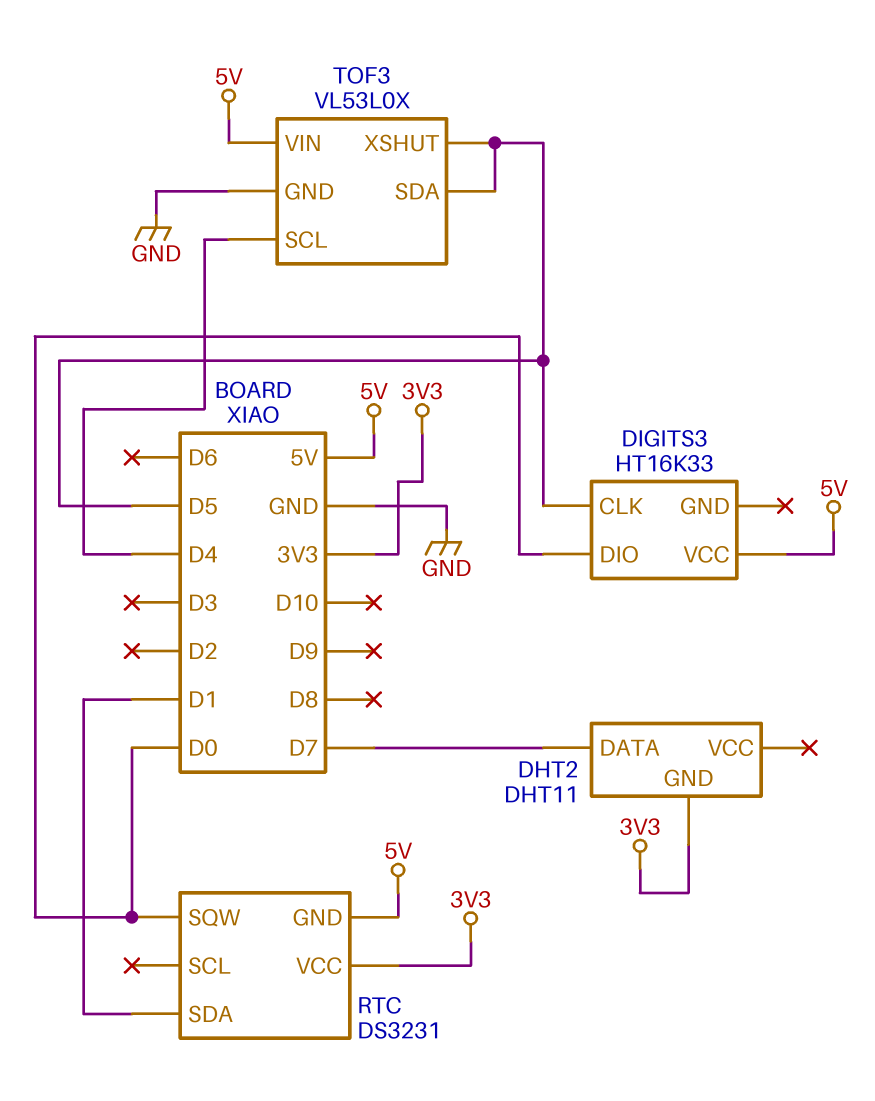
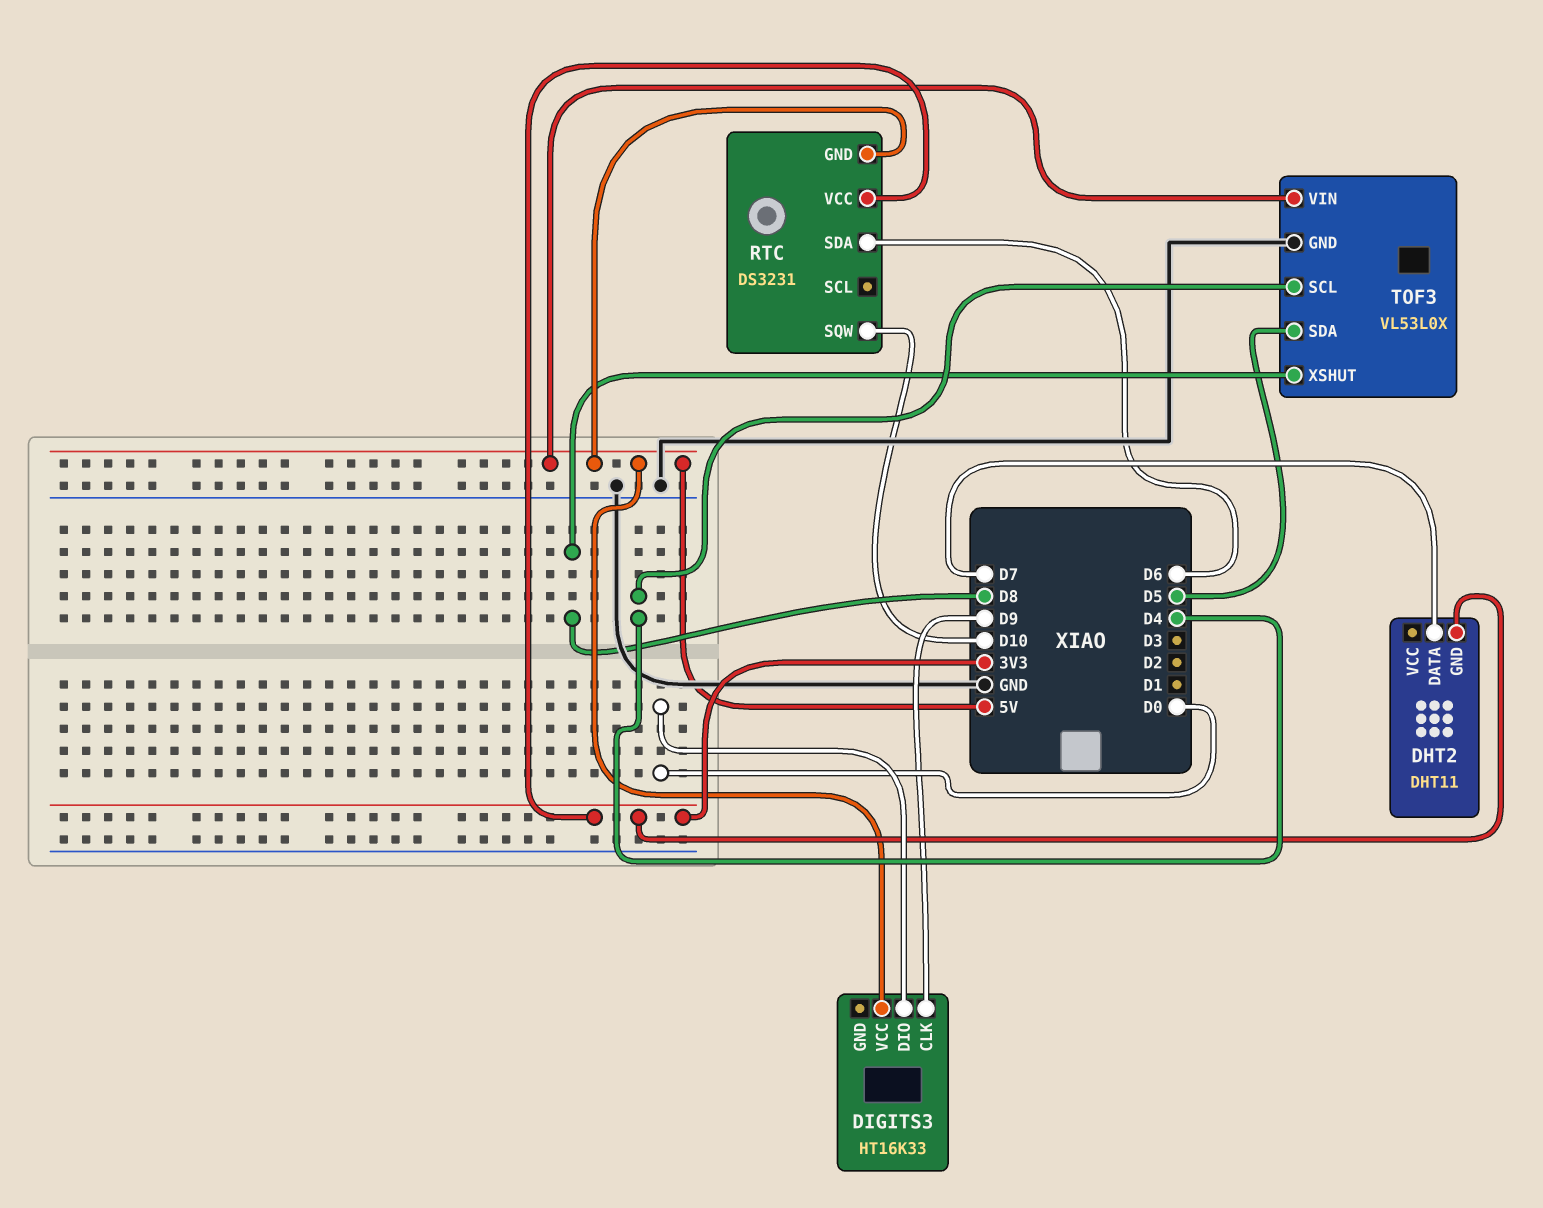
DIGITS3 pin CLK: D5 -> D9
RTC pin SDA: D1 -> D6
RTC pin SQW: D0 -> D10
TOF3 pin XSHUT: D5 -> D8

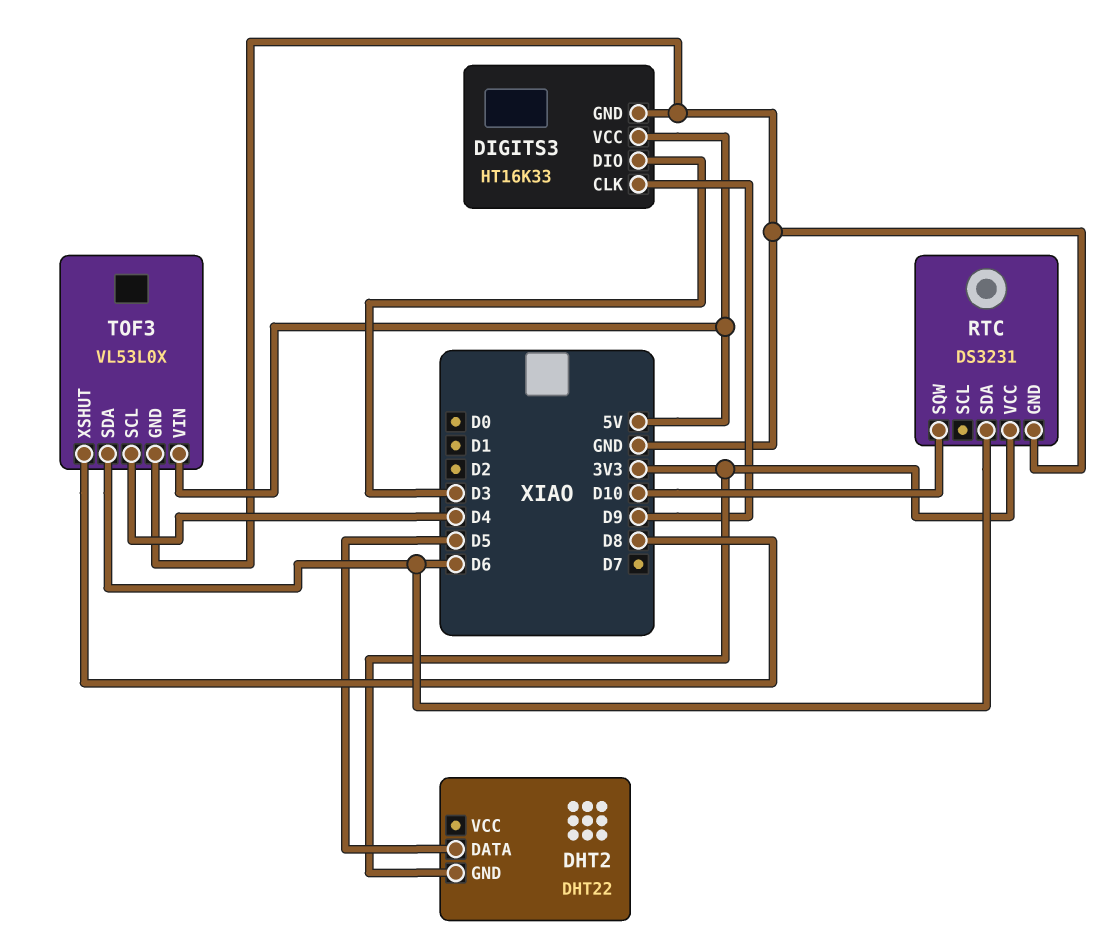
DHT2: DHT11 -> DHT22
DHT2 pin DATA: D7 -> D5
DIGITS3 pin DIO: D0 -> D3
DIGITS3 pin GND: none -> GND
RTC pin GND: 5V -> GND
TOF3 pin SDA: D5 -> D6

